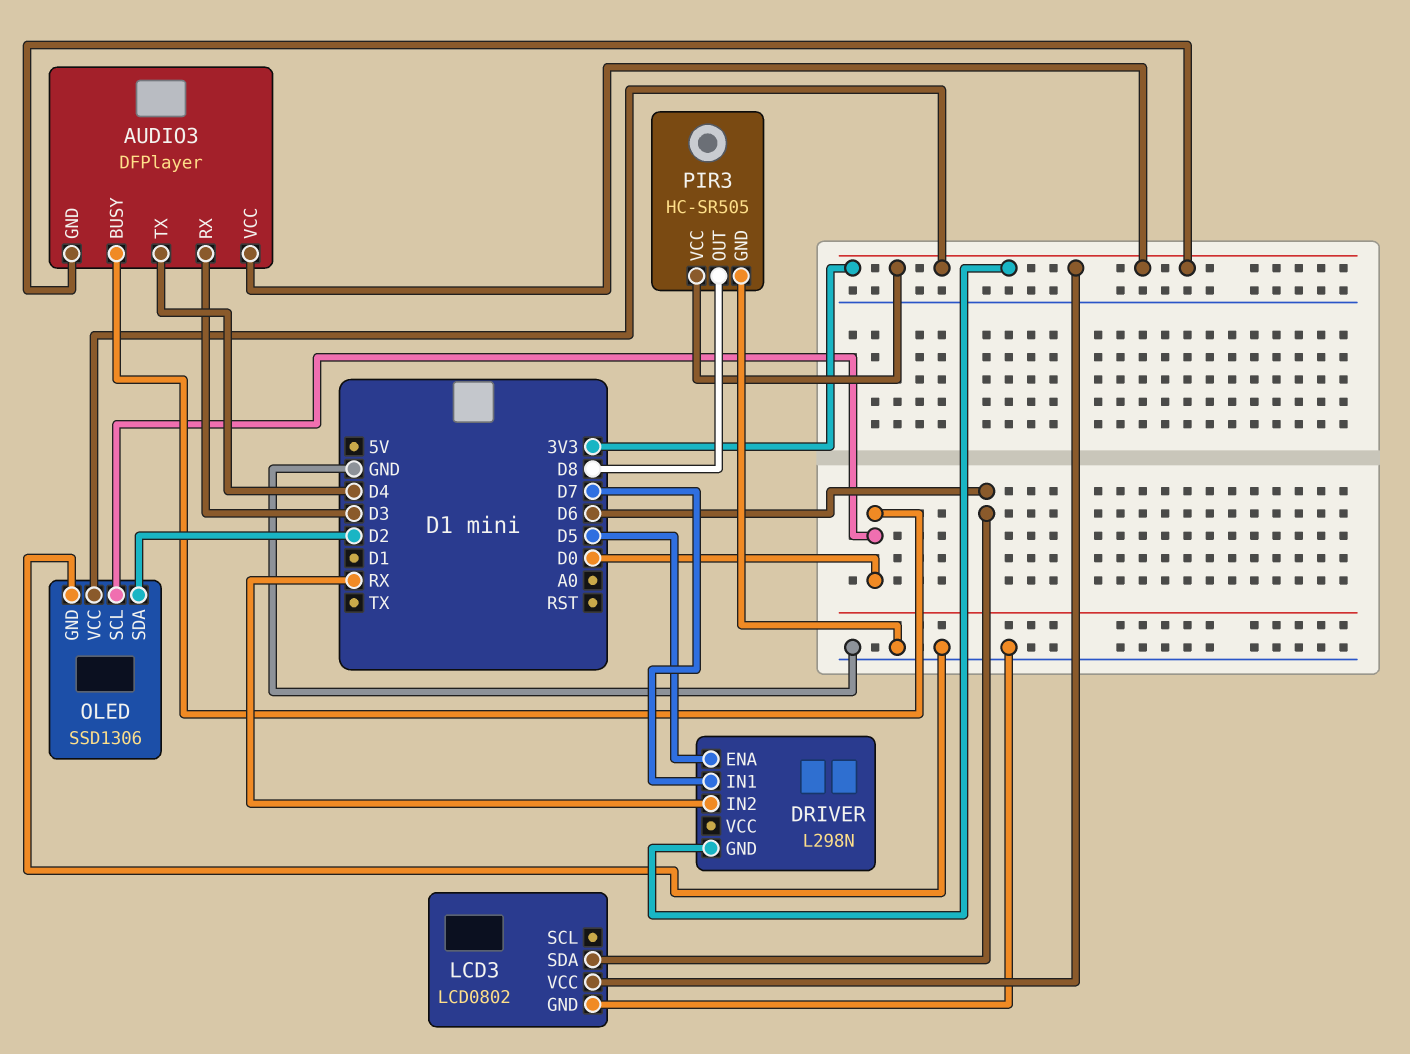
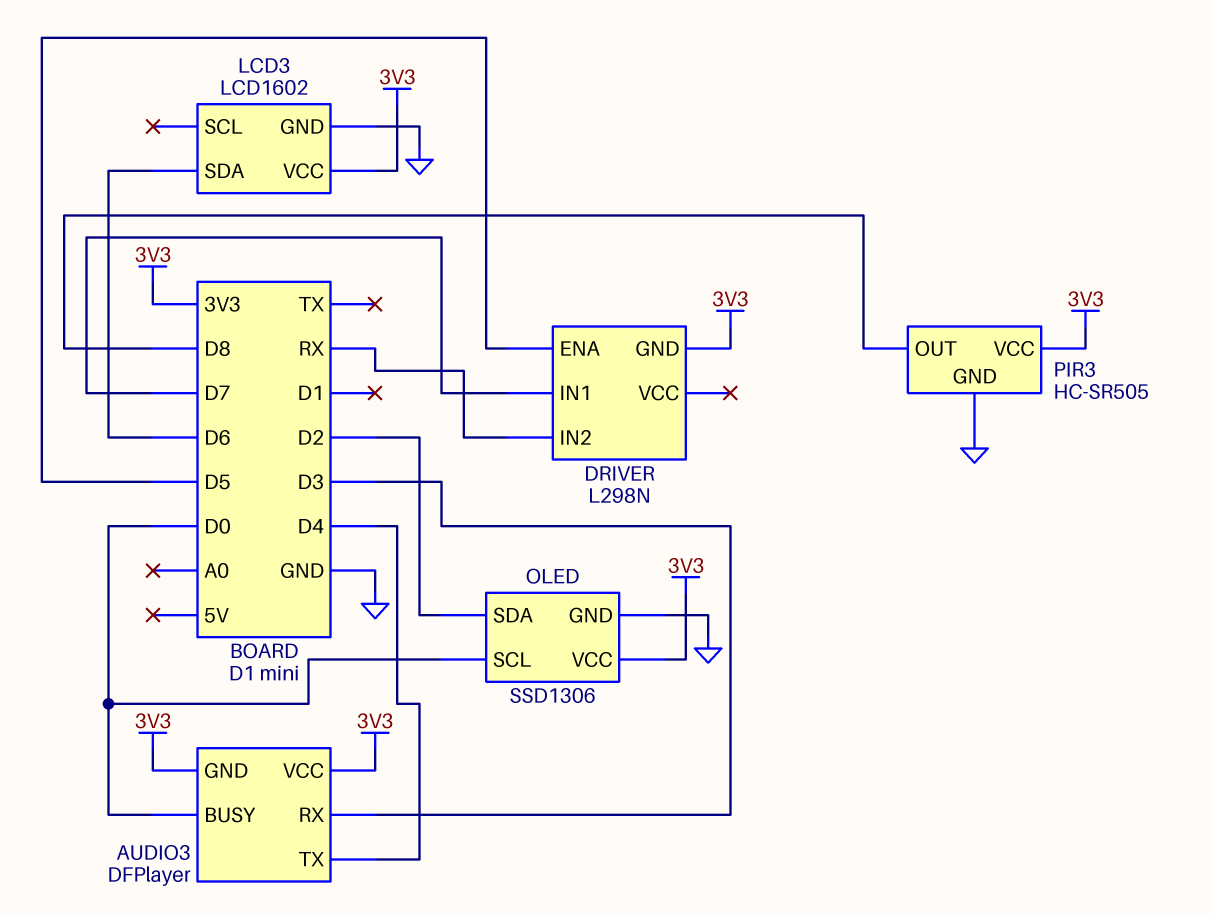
LCD3: LCD0802 -> LCD1602

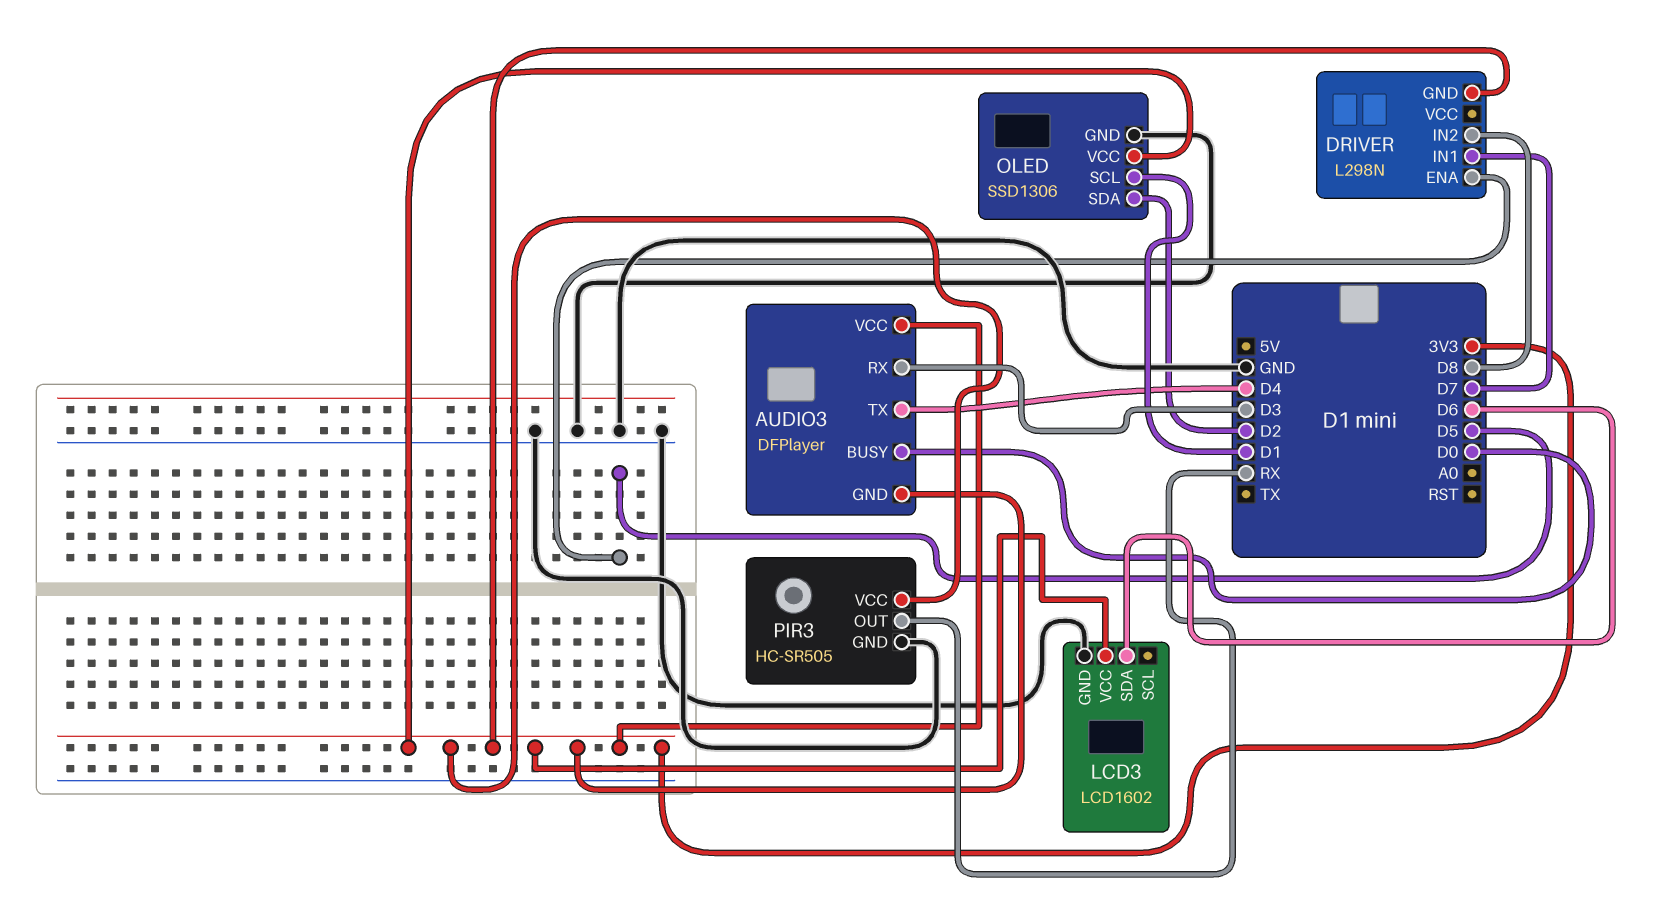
DRIVER pin IN2: RX -> D8
OLED pin SCL: D0 -> D1
PIR3 pin OUT: D8 -> RX

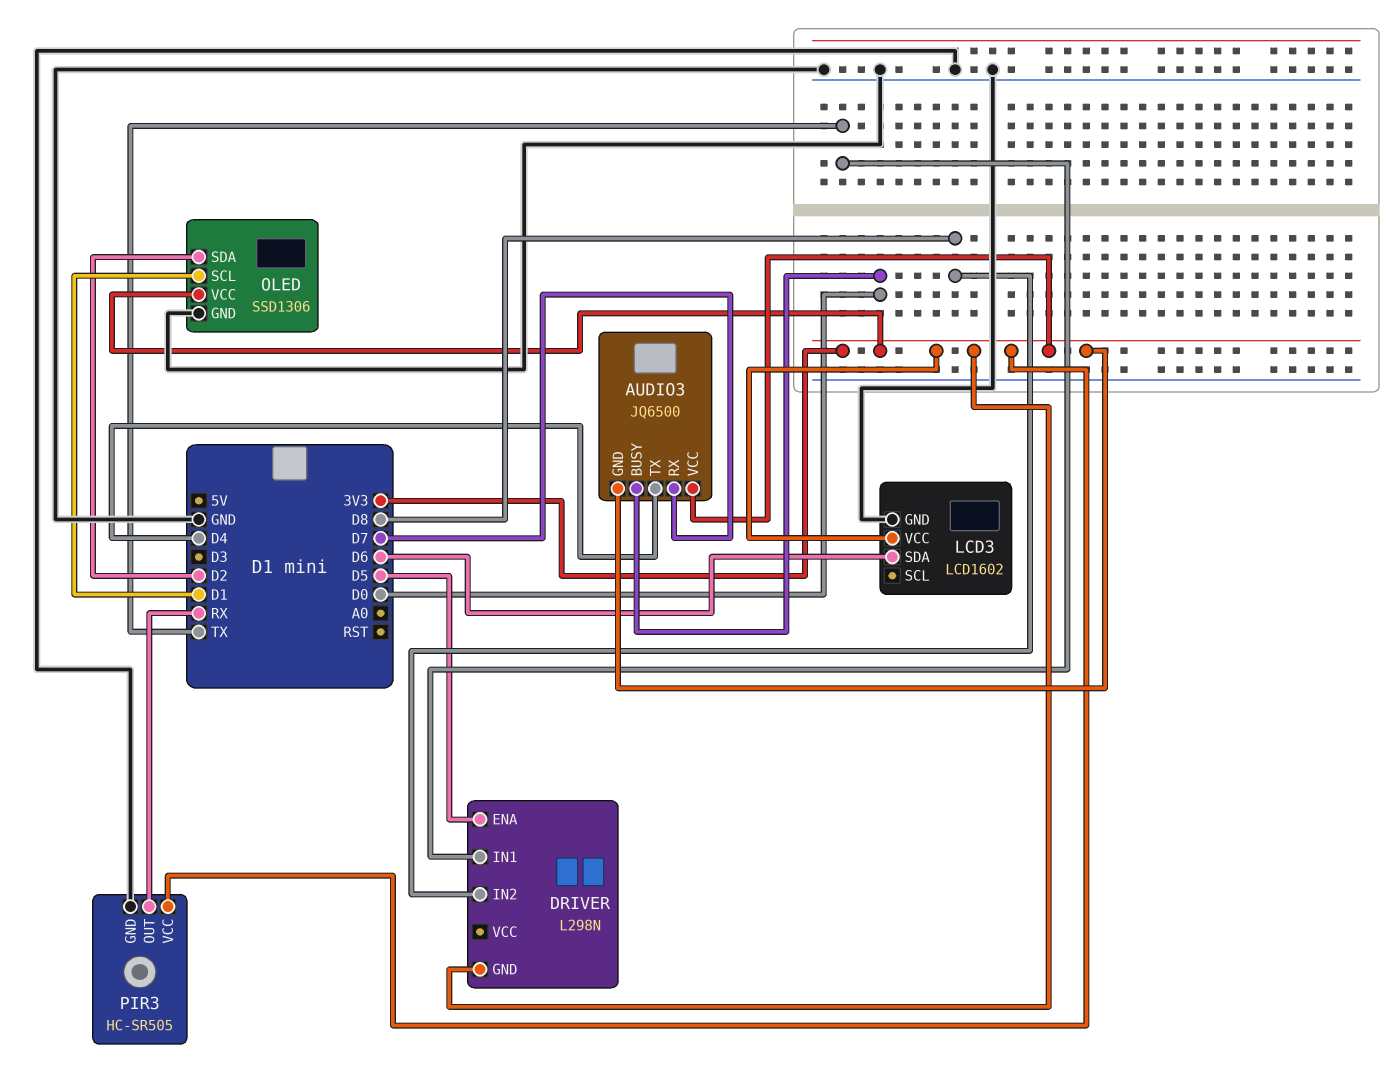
AUDIO3: DFPlayer -> JQ6500
AUDIO3 pin RX: D3 -> D7
DRIVER pin IN1: D7 -> TX

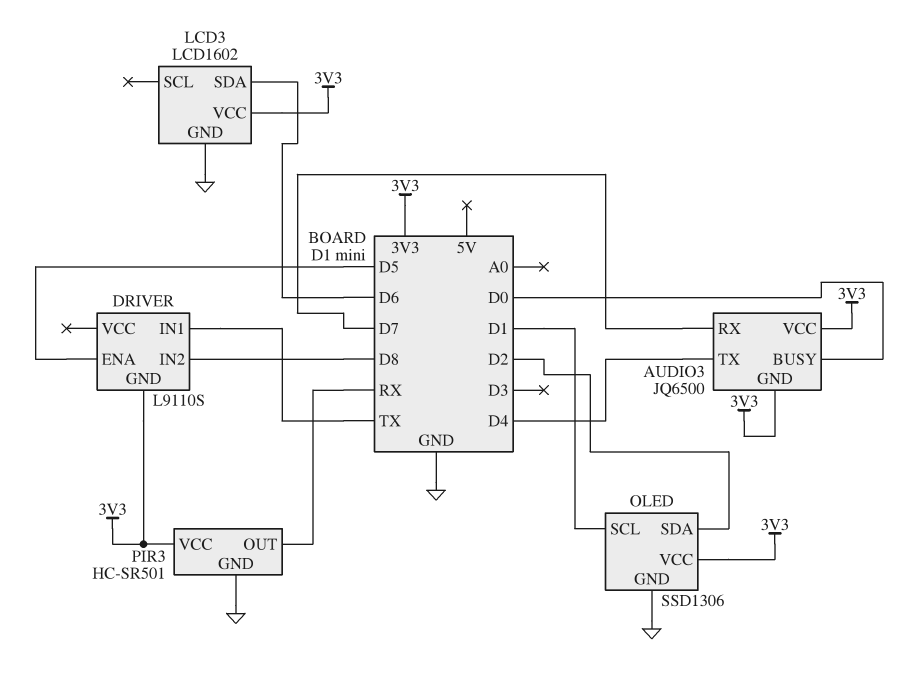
DRIVER: L298N -> L9110S
PIR3: HC-SR505 -> HC-SR501

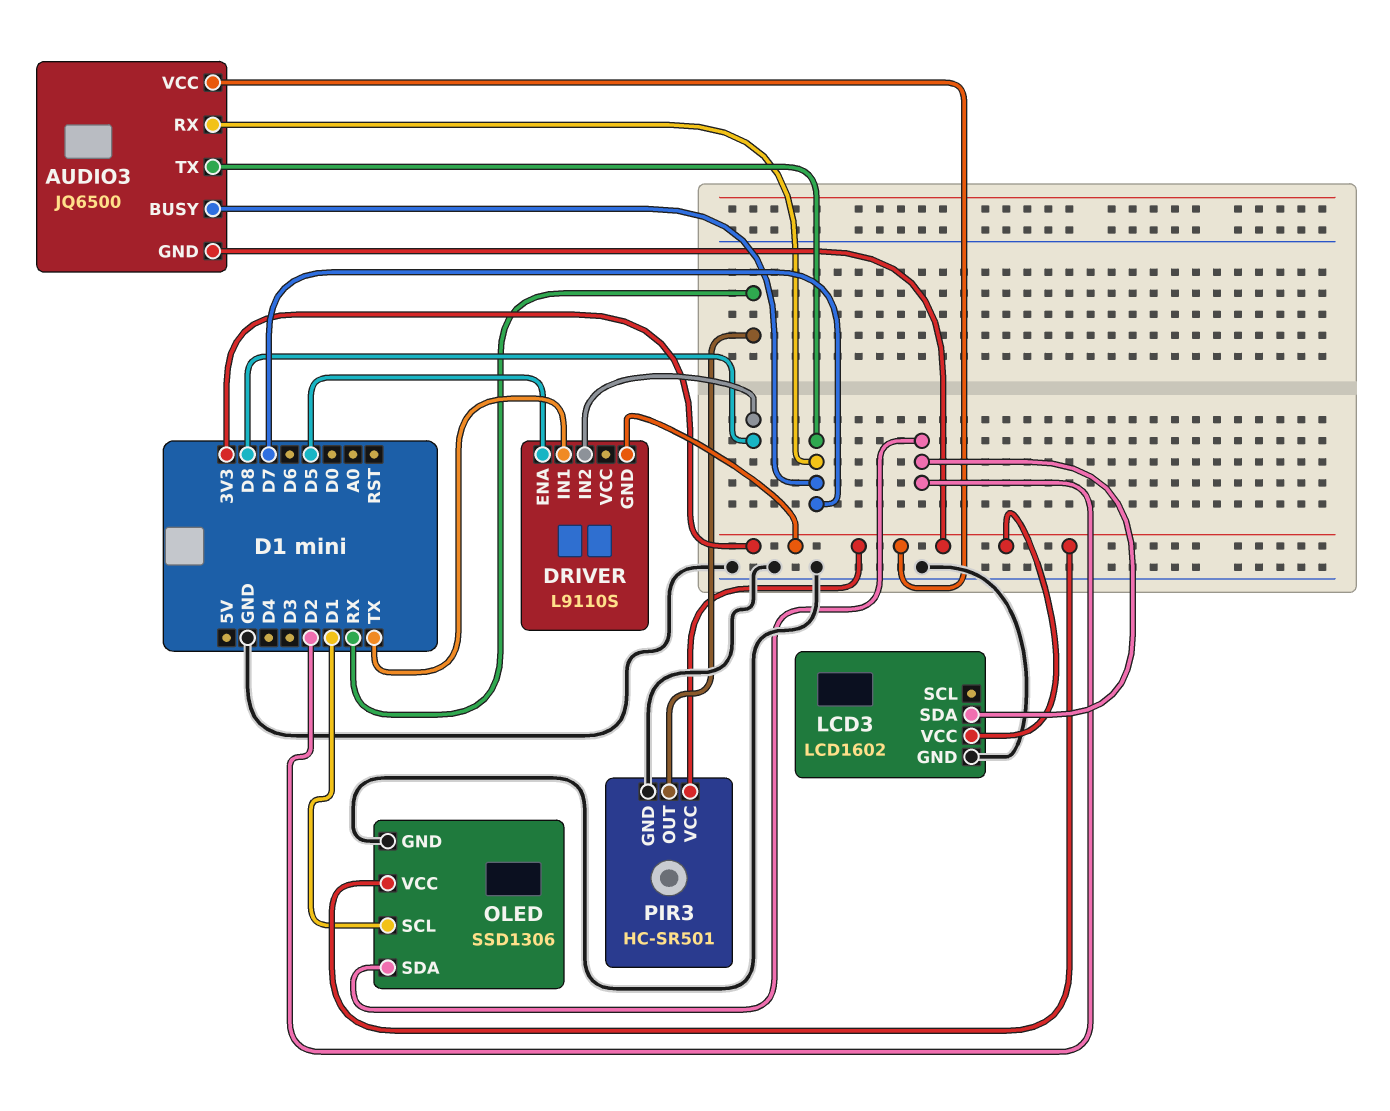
AUDIO3 pin BUSY: D0 -> D7
AUDIO3 pin TX: D4 -> D7
LCD3 pin SDA: D6 -> D2

